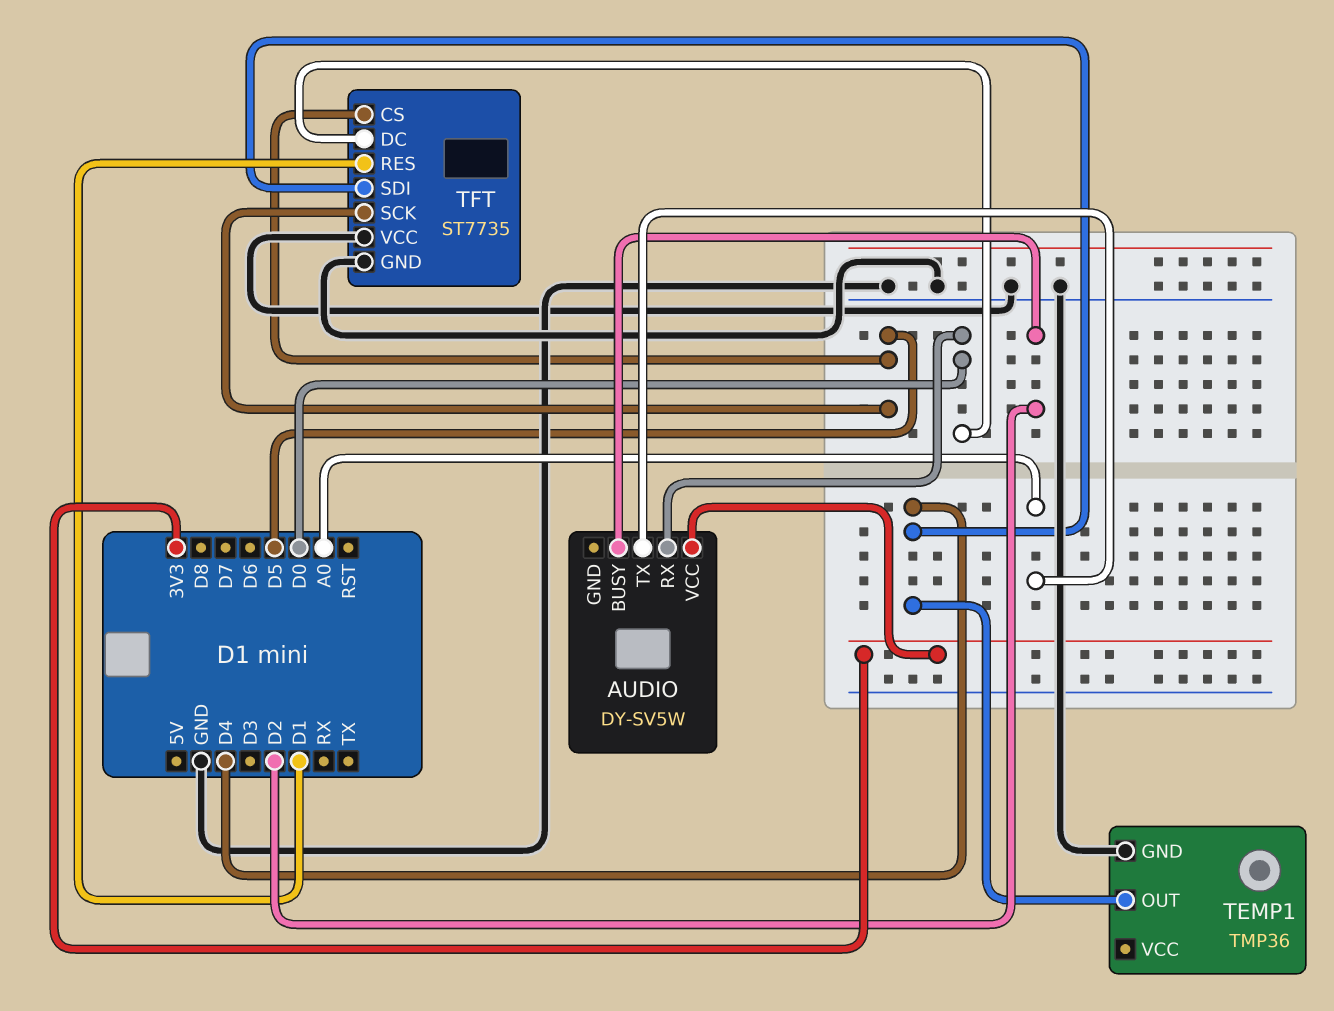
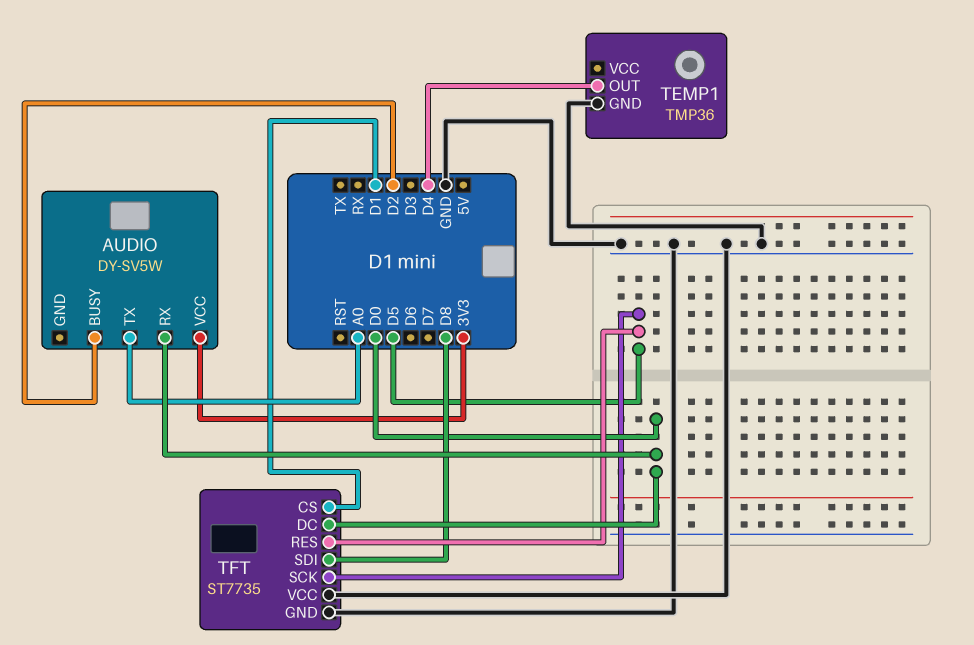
TFT pin CS: D5 -> D1
TFT pin RES: D1 -> D5
TFT pin SDI: D4 -> D8

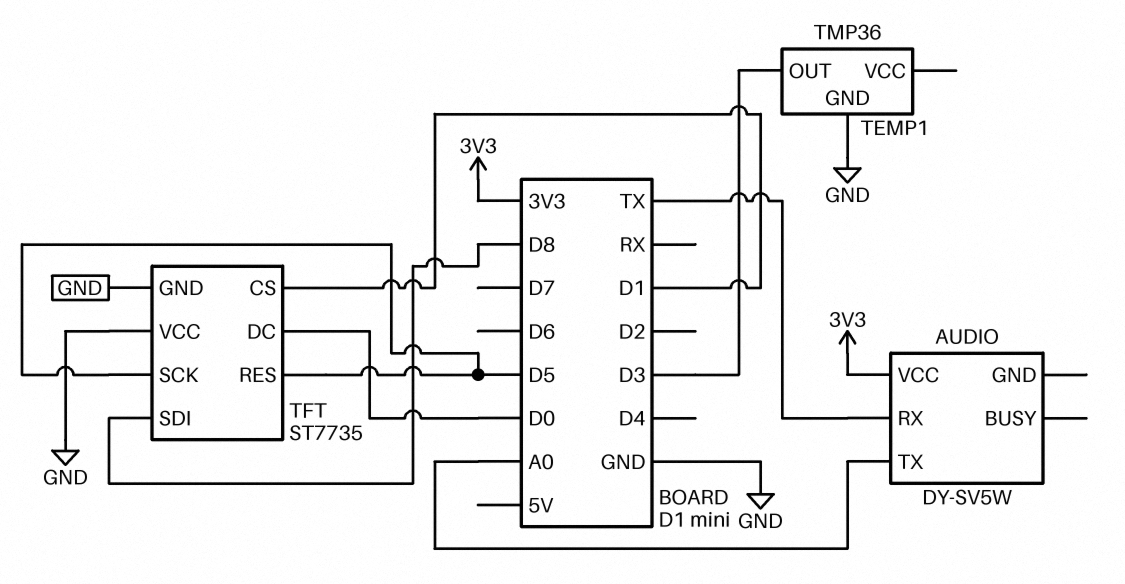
AUDIO pin BUSY: D2 -> none
AUDIO pin RX: D0 -> TX
TEMP1 pin OUT: D4 -> D3

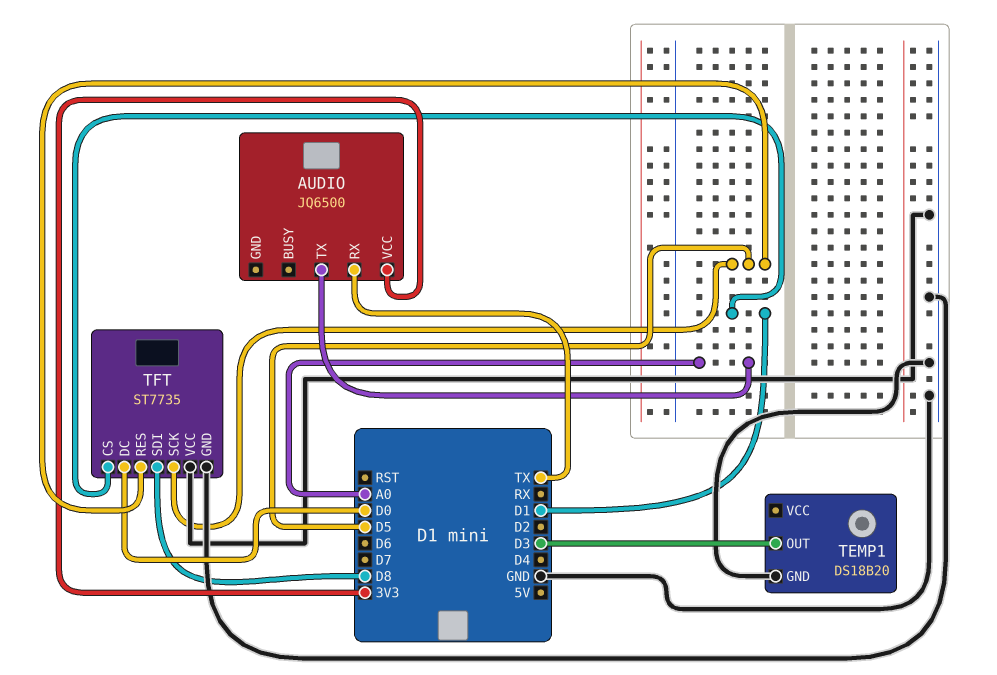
AUDIO: DY-SV5W -> JQ6500
TEMP1: TMP36 -> DS18B20

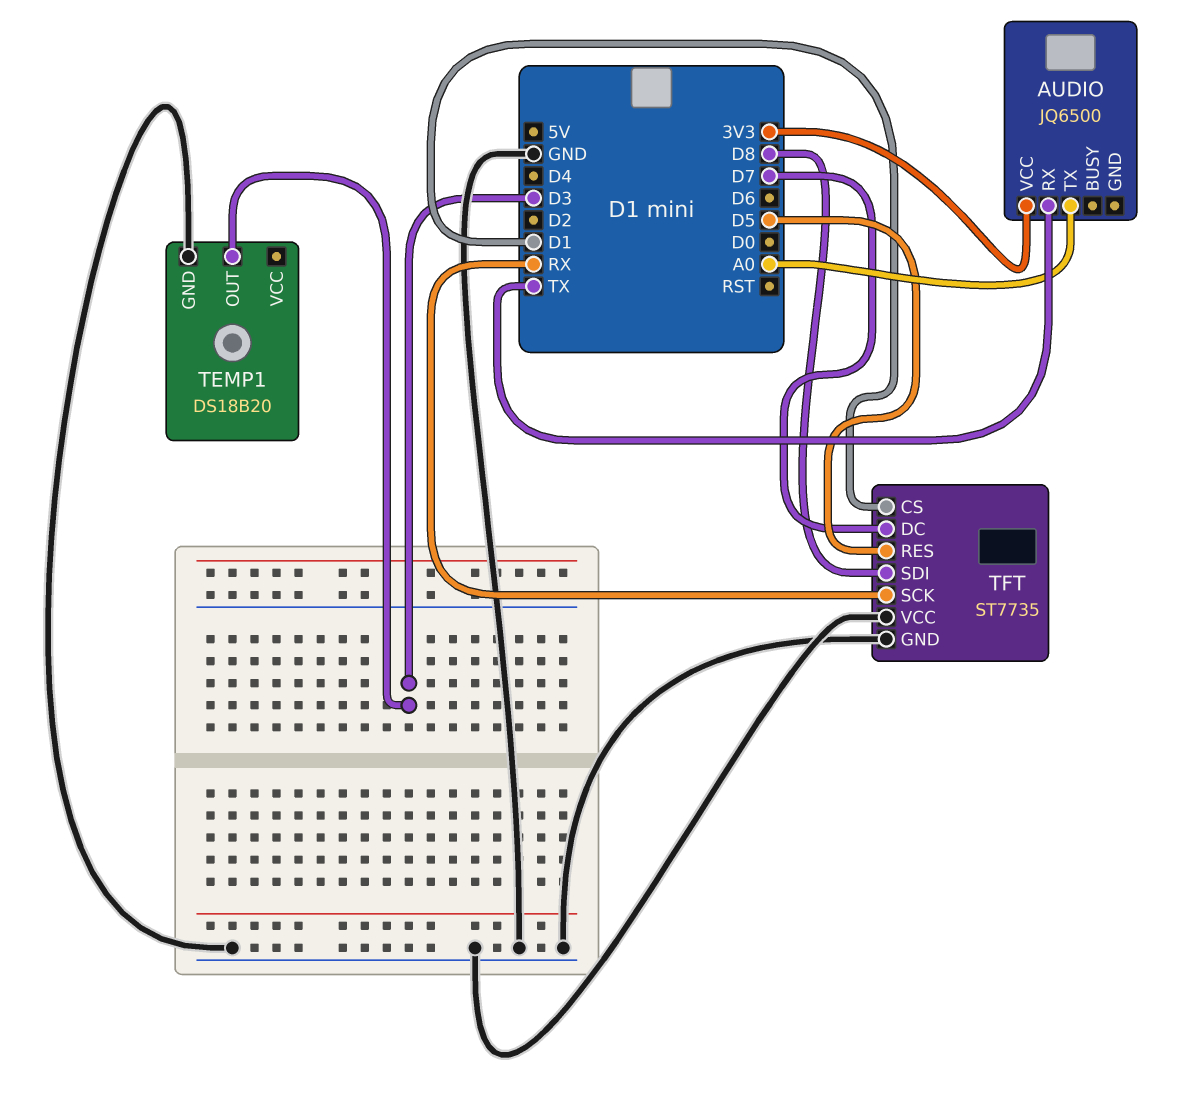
TFT pin DC: D0 -> D7
TFT pin SCK: D5 -> RX

